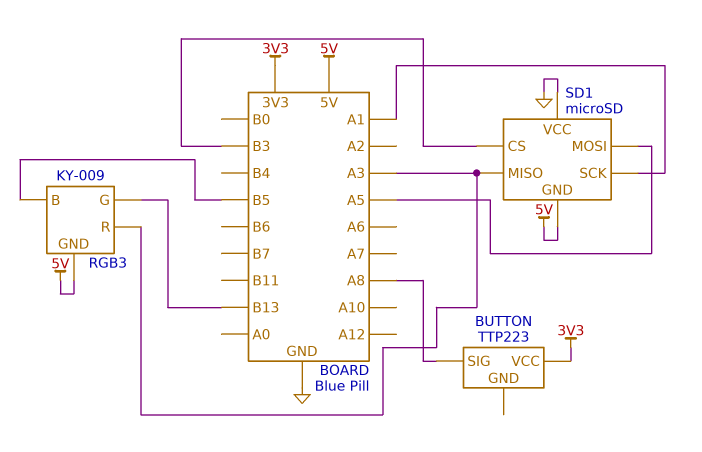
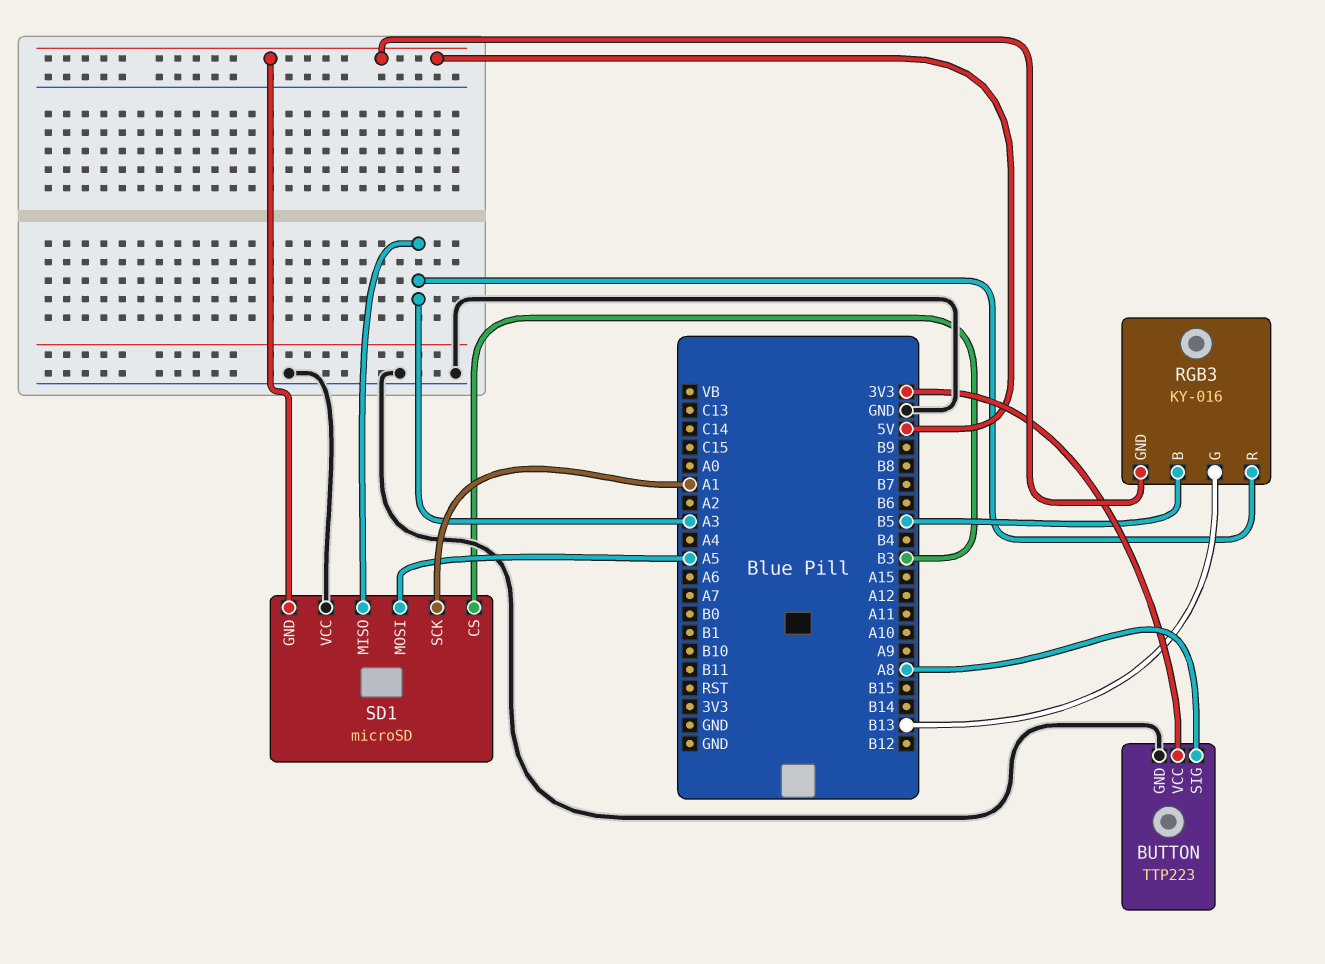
BUTTON pin GND: none -> GND
RGB3: KY-009 -> KY-016

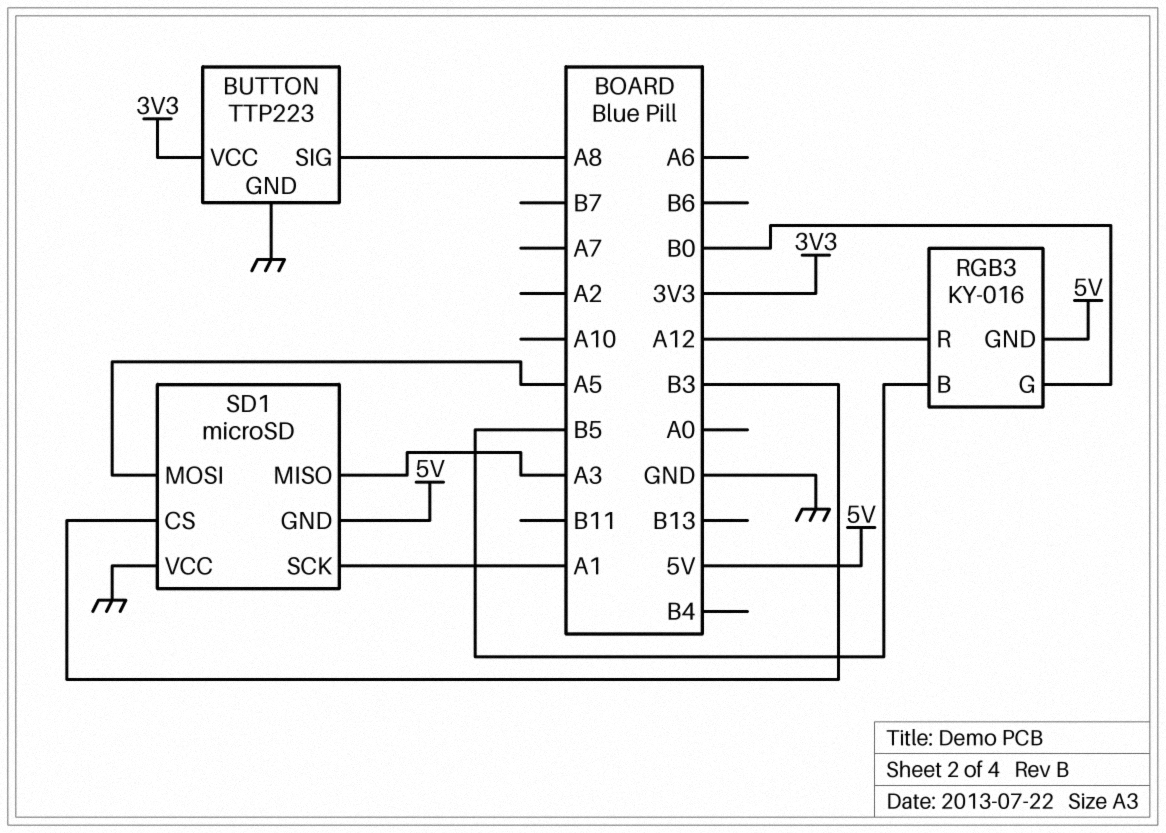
RGB3 pin G: B13 -> B0
RGB3 pin R: A3 -> A12

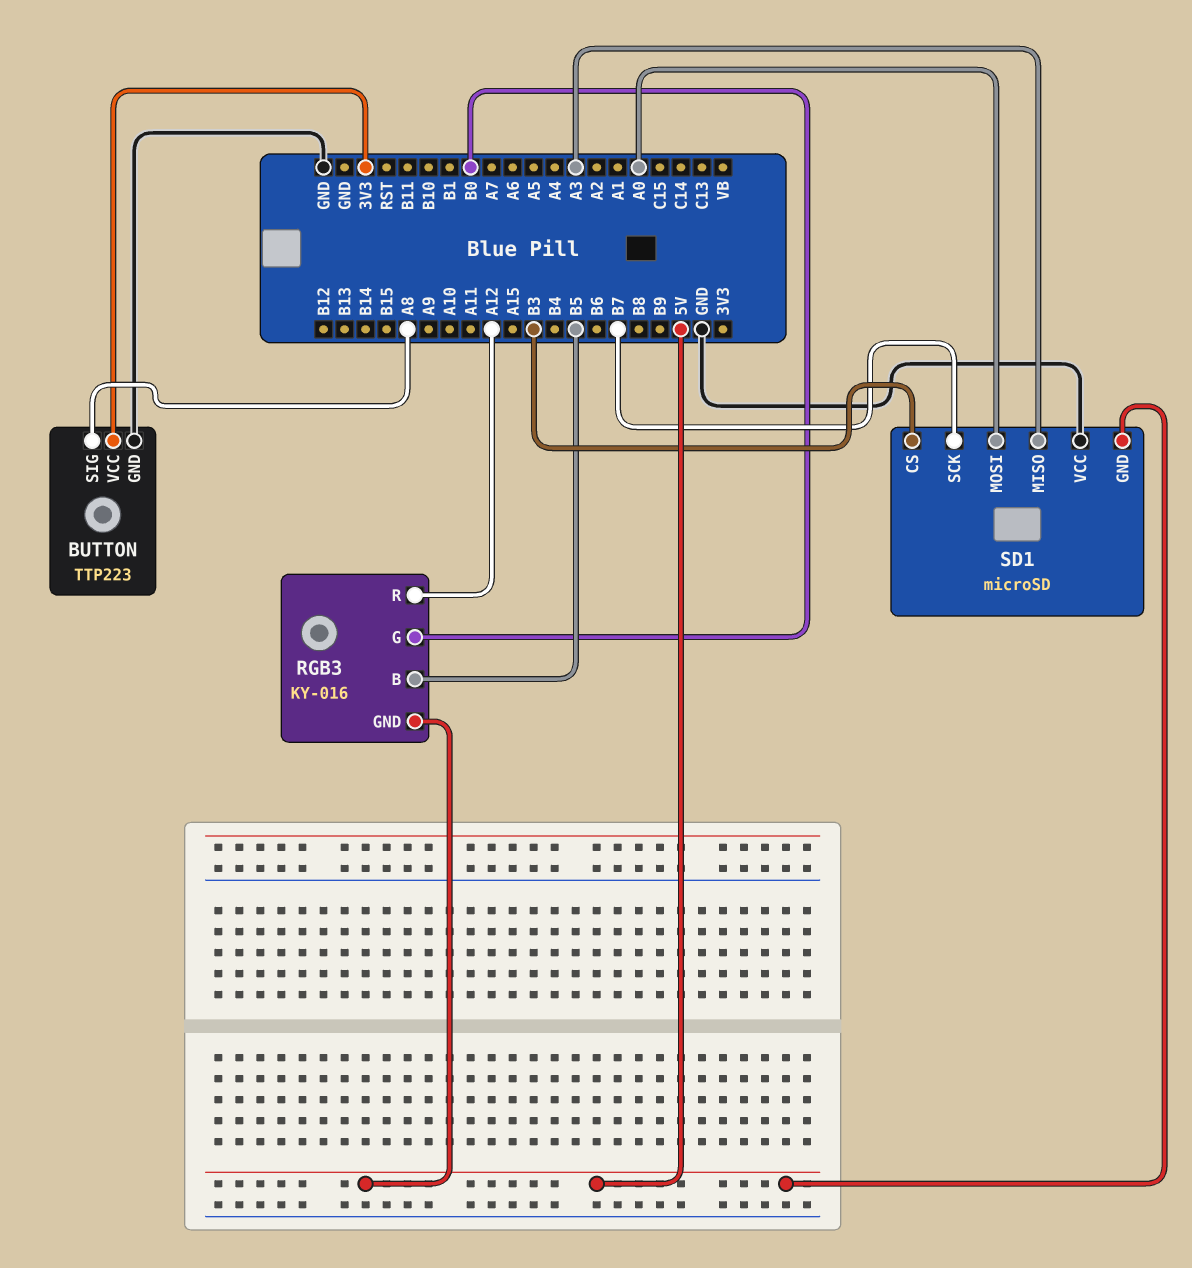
SD1 pin MOSI: A5 -> A0
SD1 pin SCK: A1 -> B7

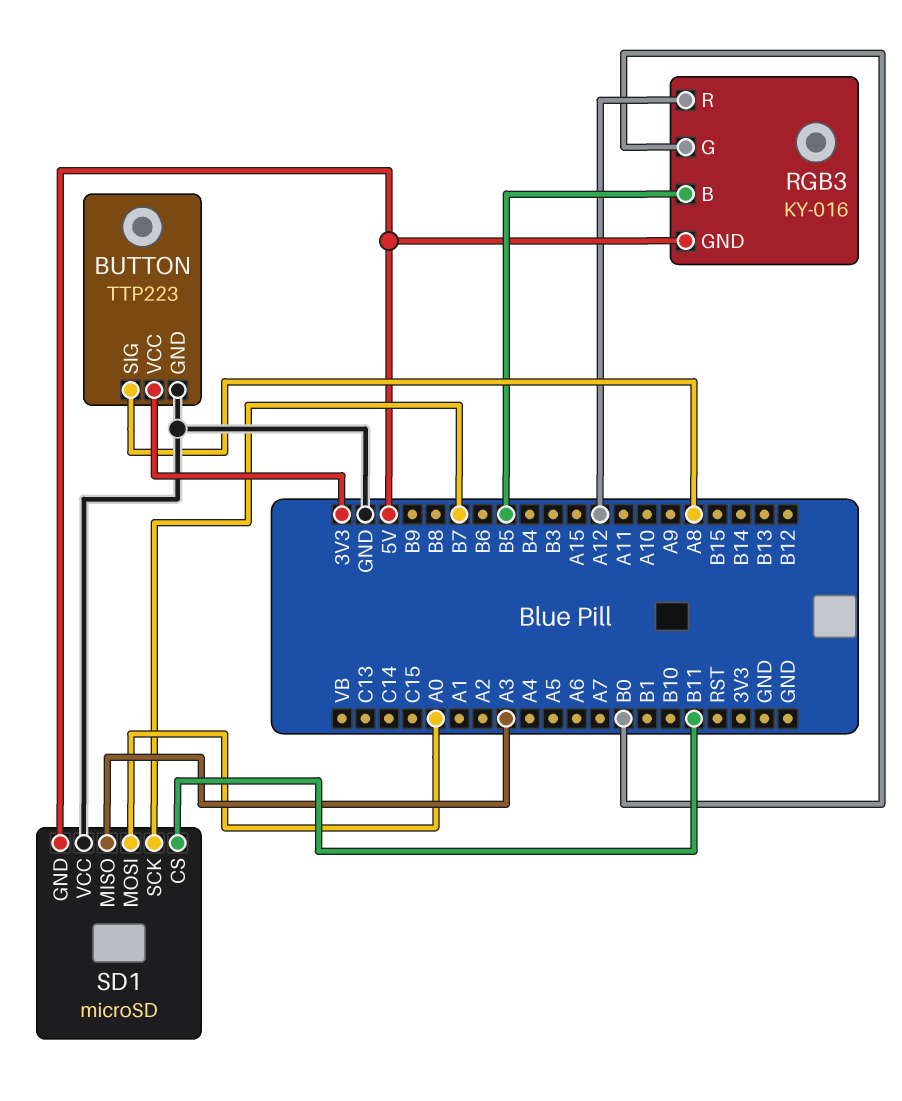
SD1 pin CS: B3 -> B11

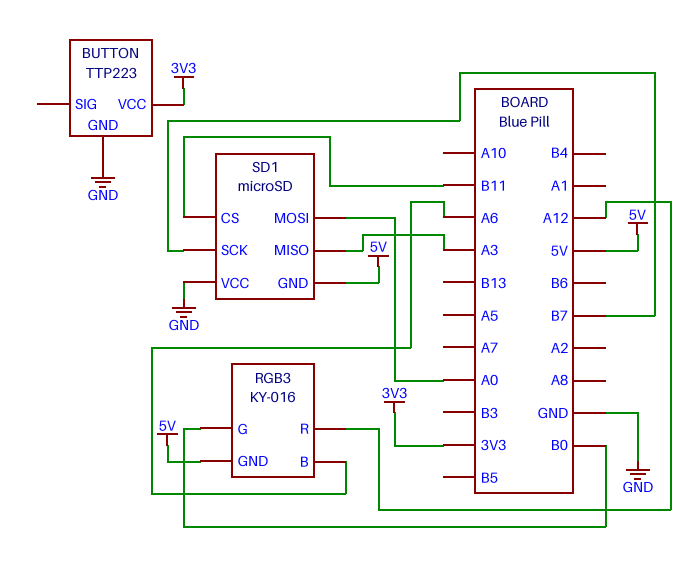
BUTTON pin SIG: A8 -> none
RGB3 pin B: B5 -> A6

